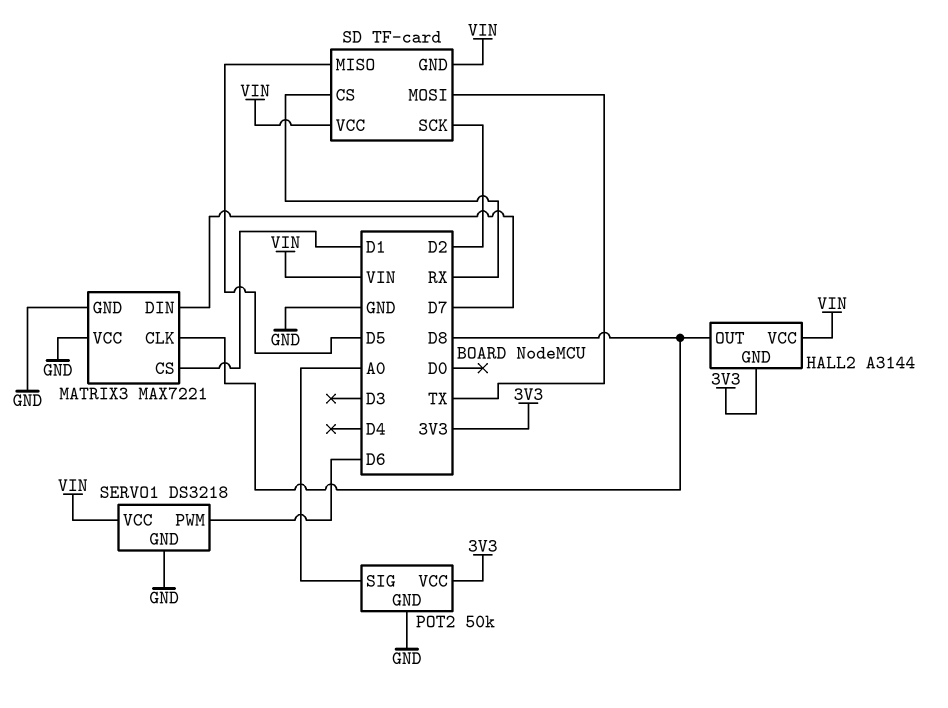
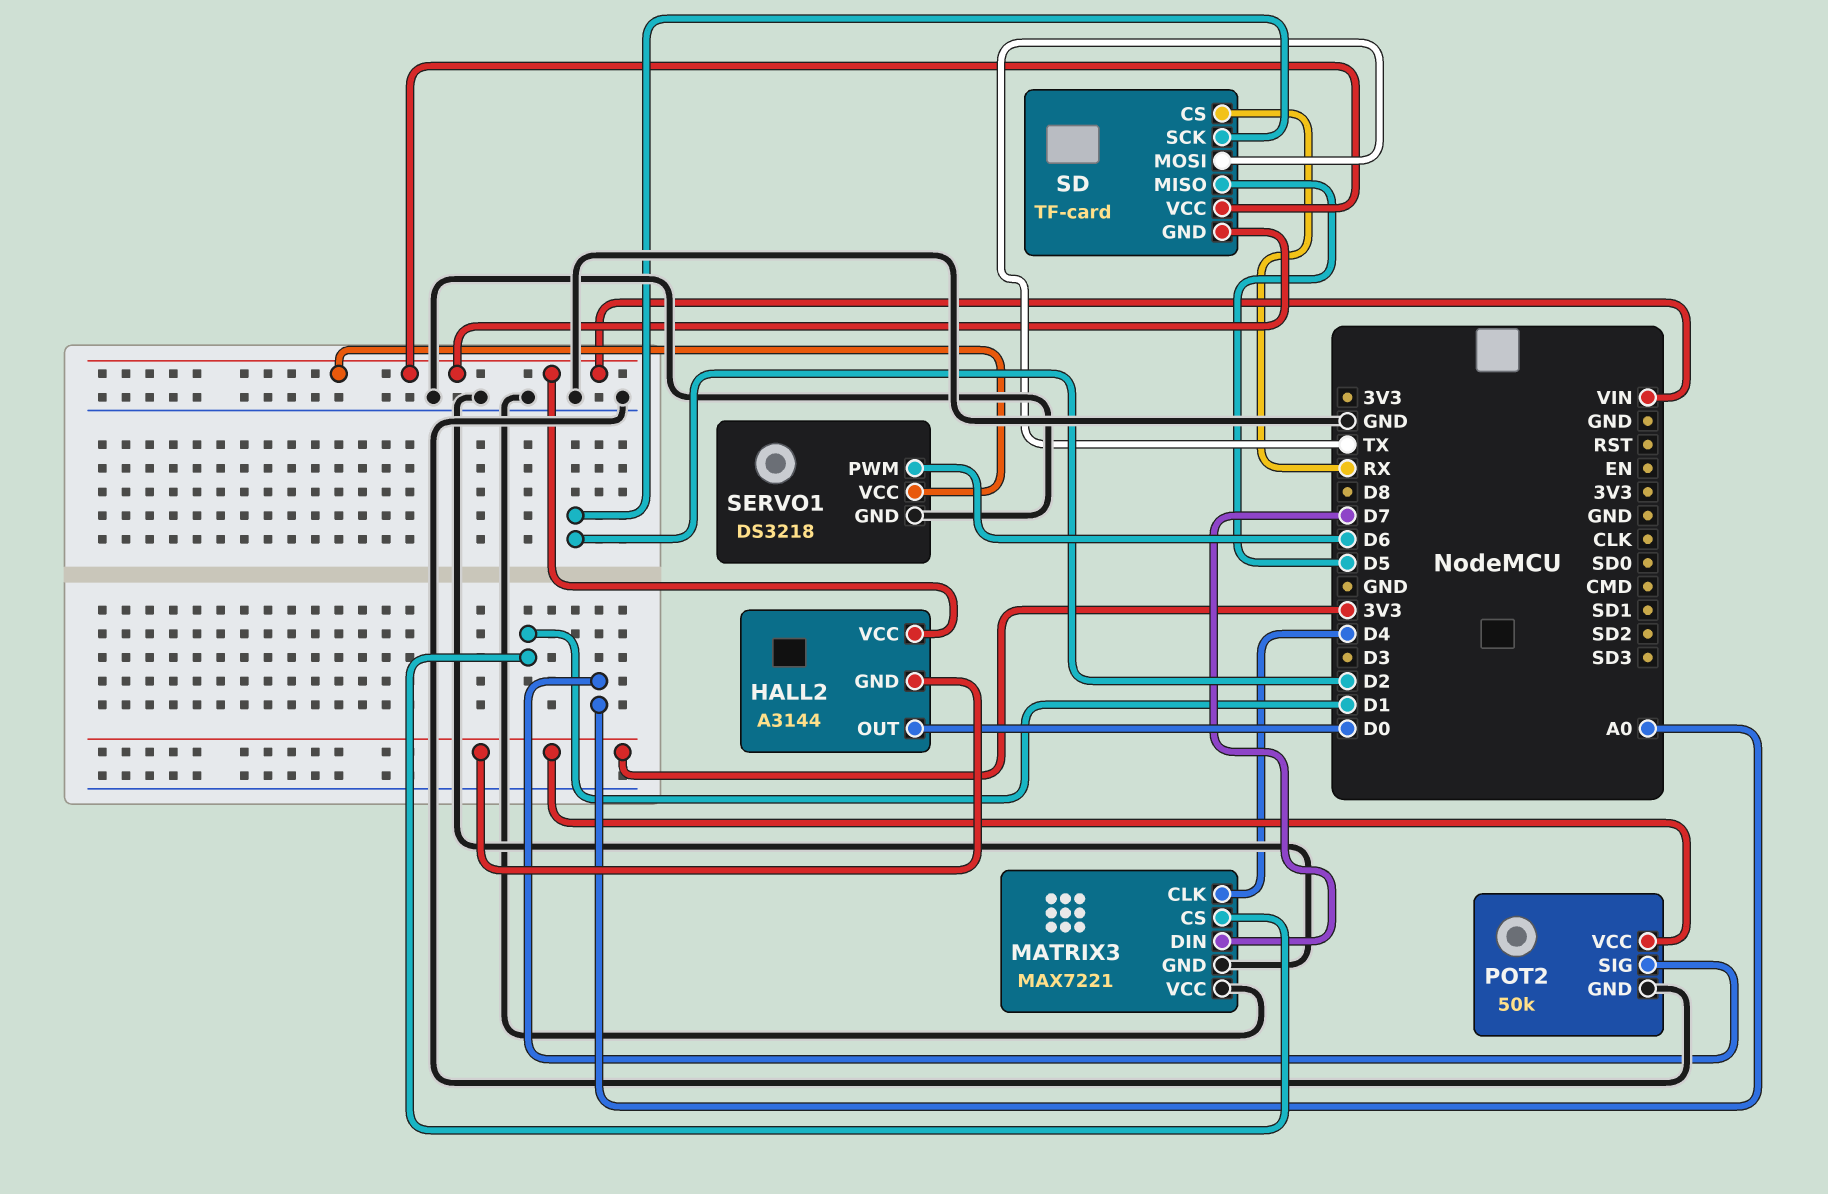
HALL2 pin OUT: D8 -> D0
MATRIX3 pin CLK: D8 -> D4

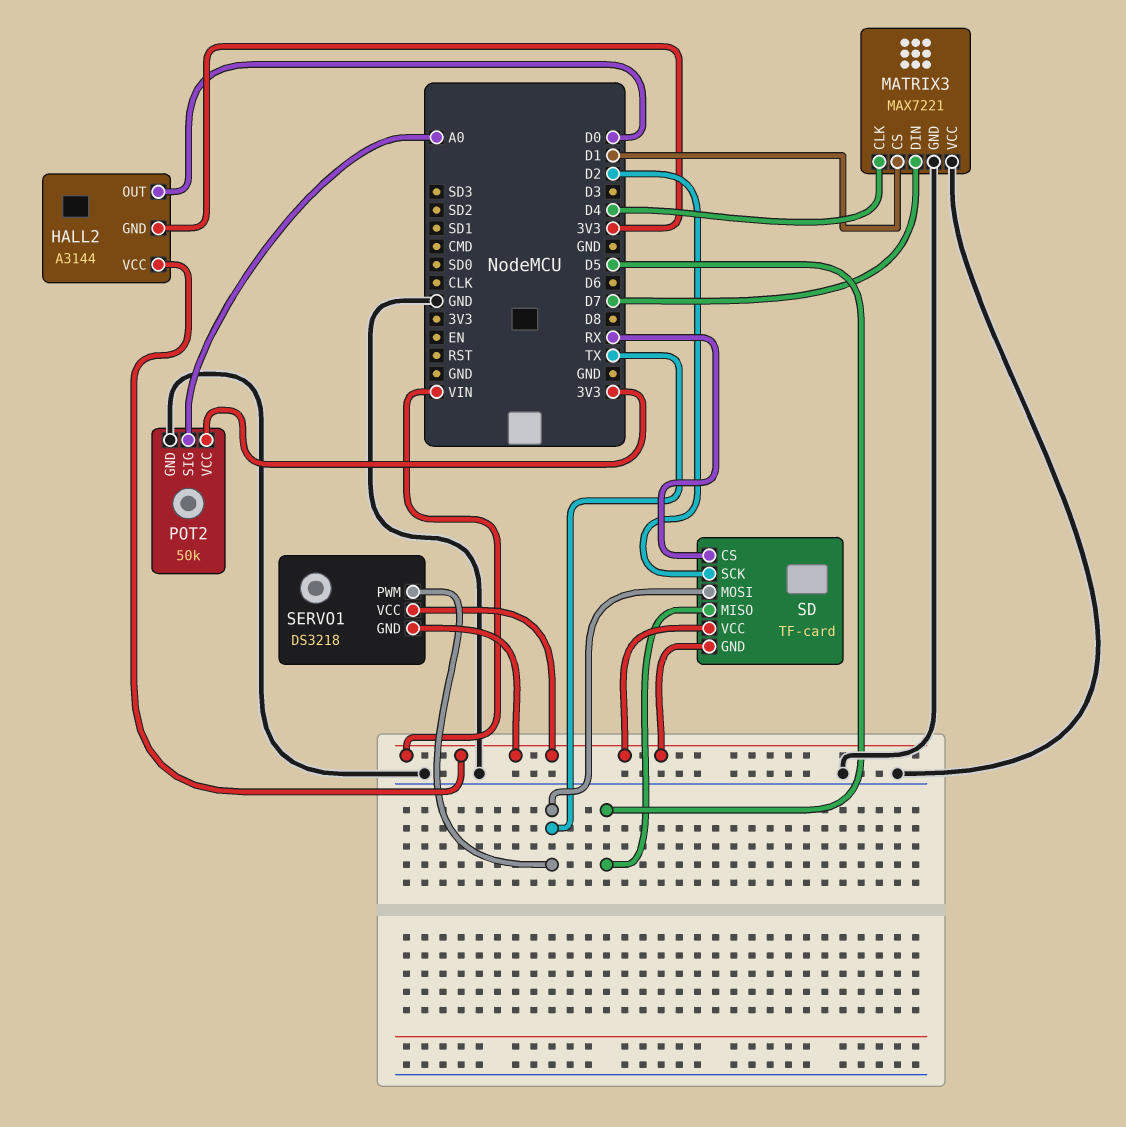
SERVO1 pin GND: GND -> VIN
SERVO1 pin PWM: D6 -> TX

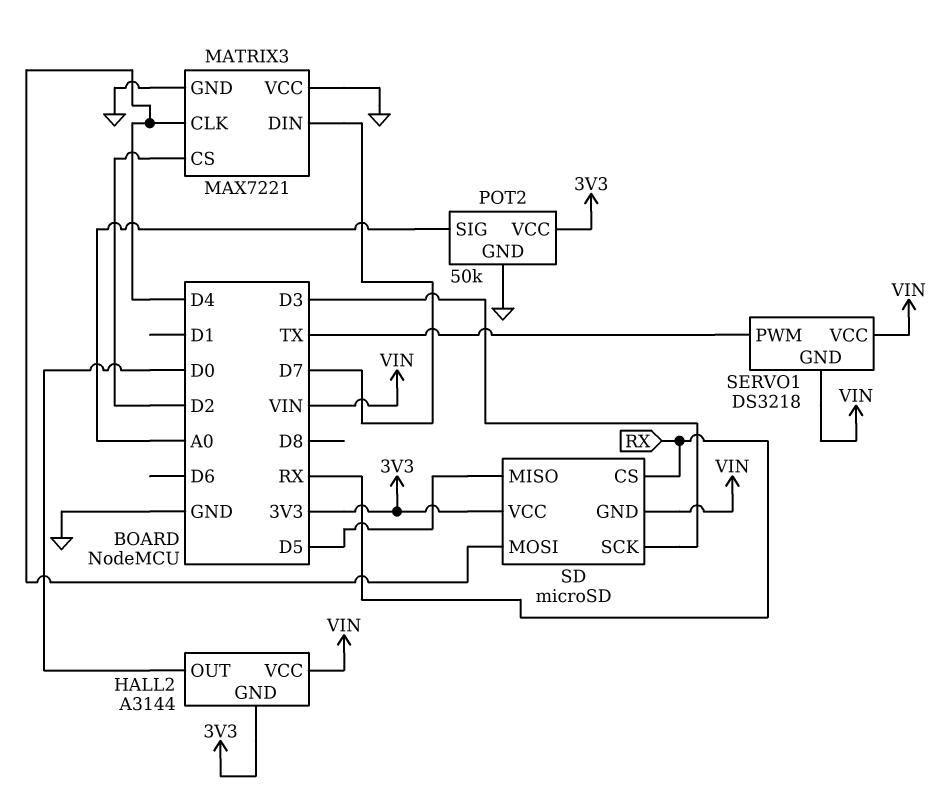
MATRIX3 pin CS: D1 -> D2
SD: TF-card -> microSD
SD pin MOSI: TX -> D4
SD pin SCK: D2 -> D3
SD pin VCC: VIN -> 3V3

